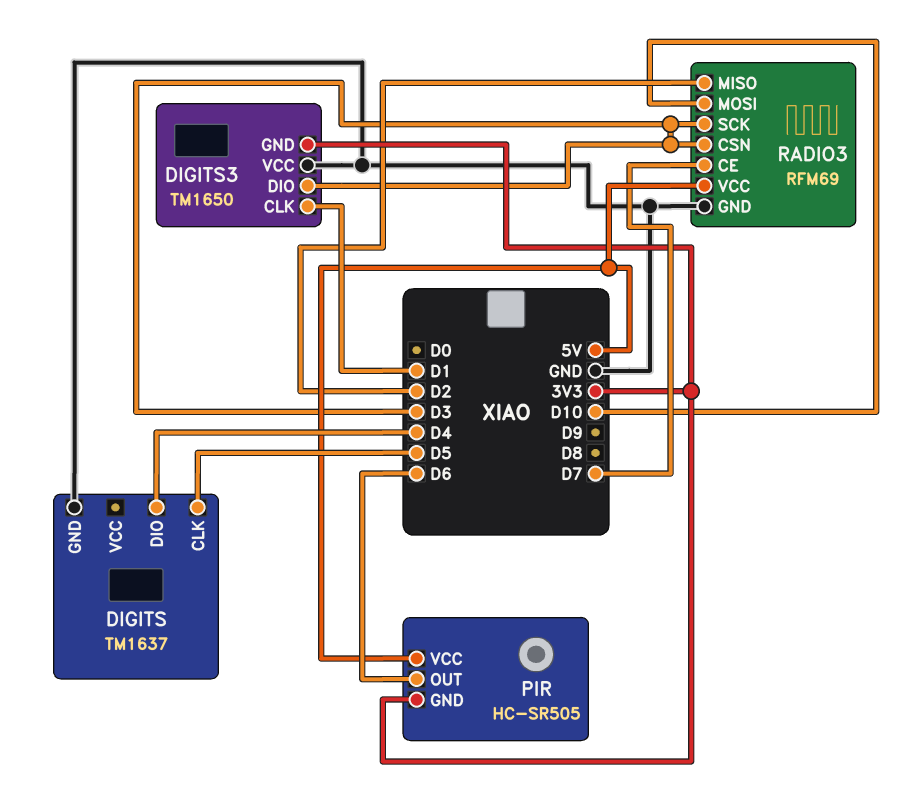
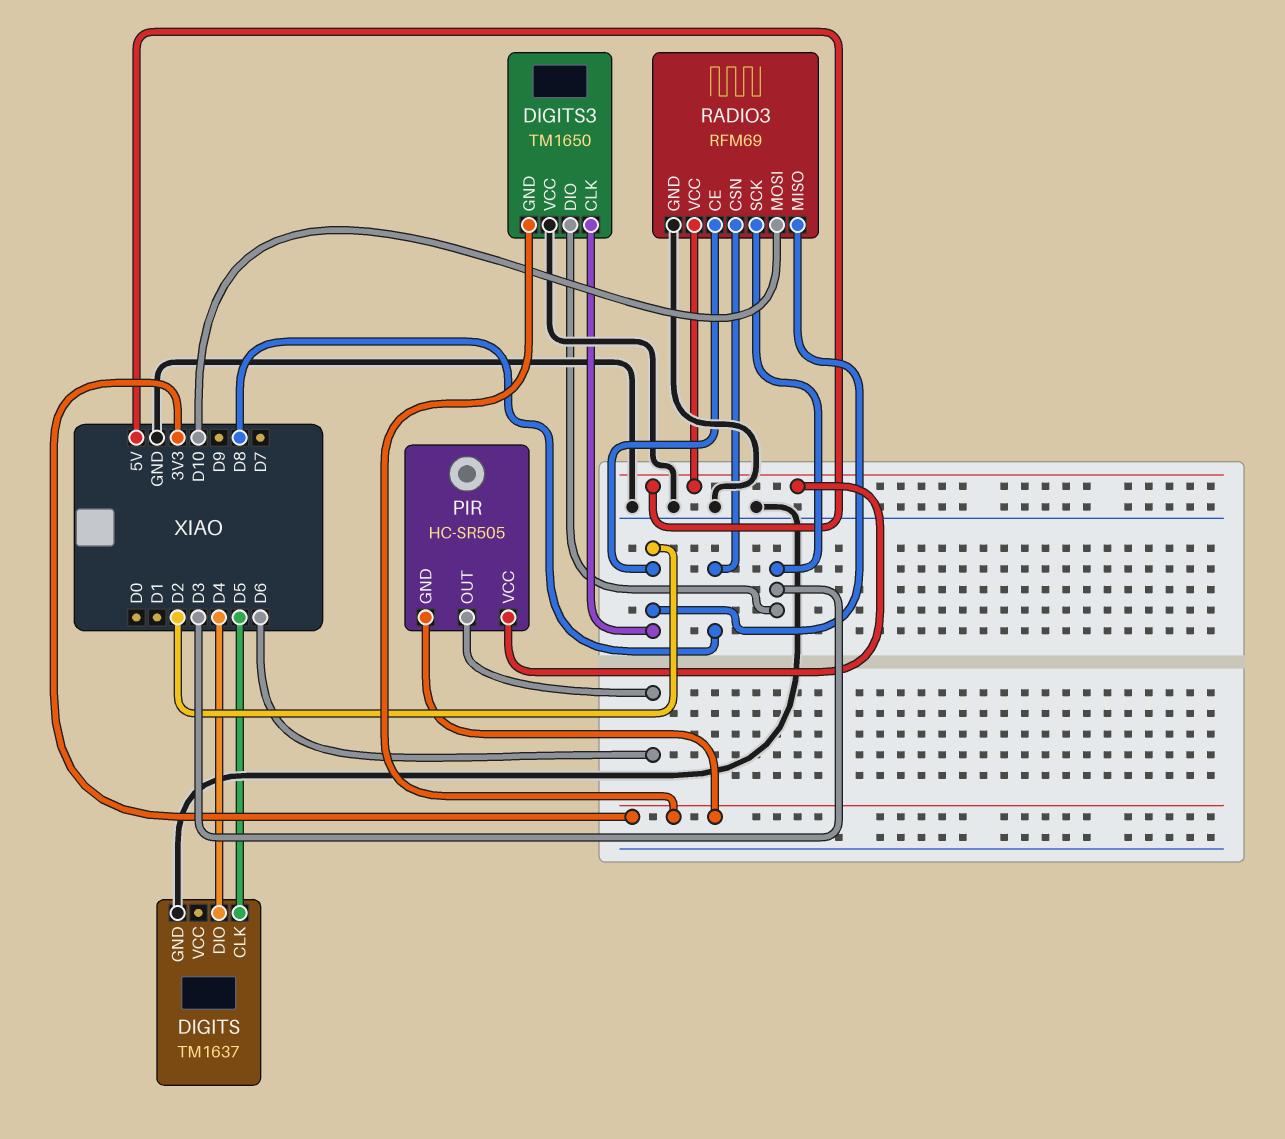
DIGITS3 pin CLK: D1 -> D2
RADIO3 pin CE: D7 -> D2
RADIO3 pin CSN: D3 -> D8

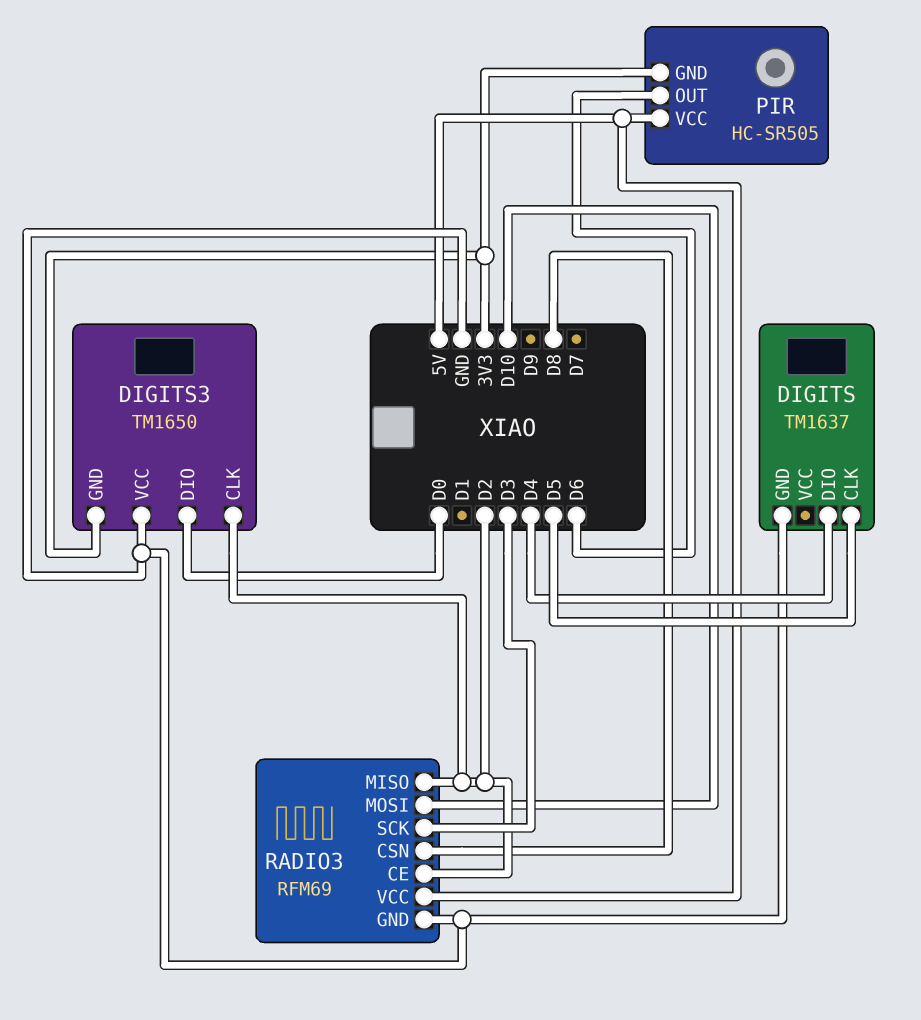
DIGITS3 pin DIO: D3 -> D0

